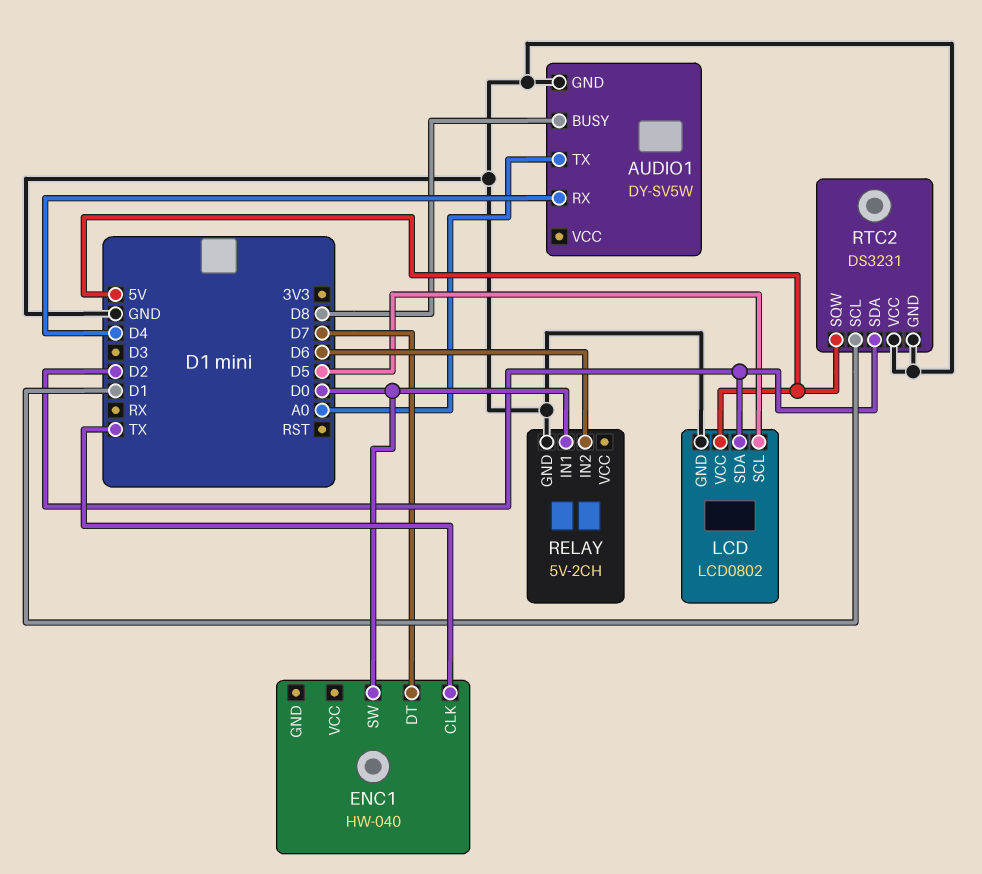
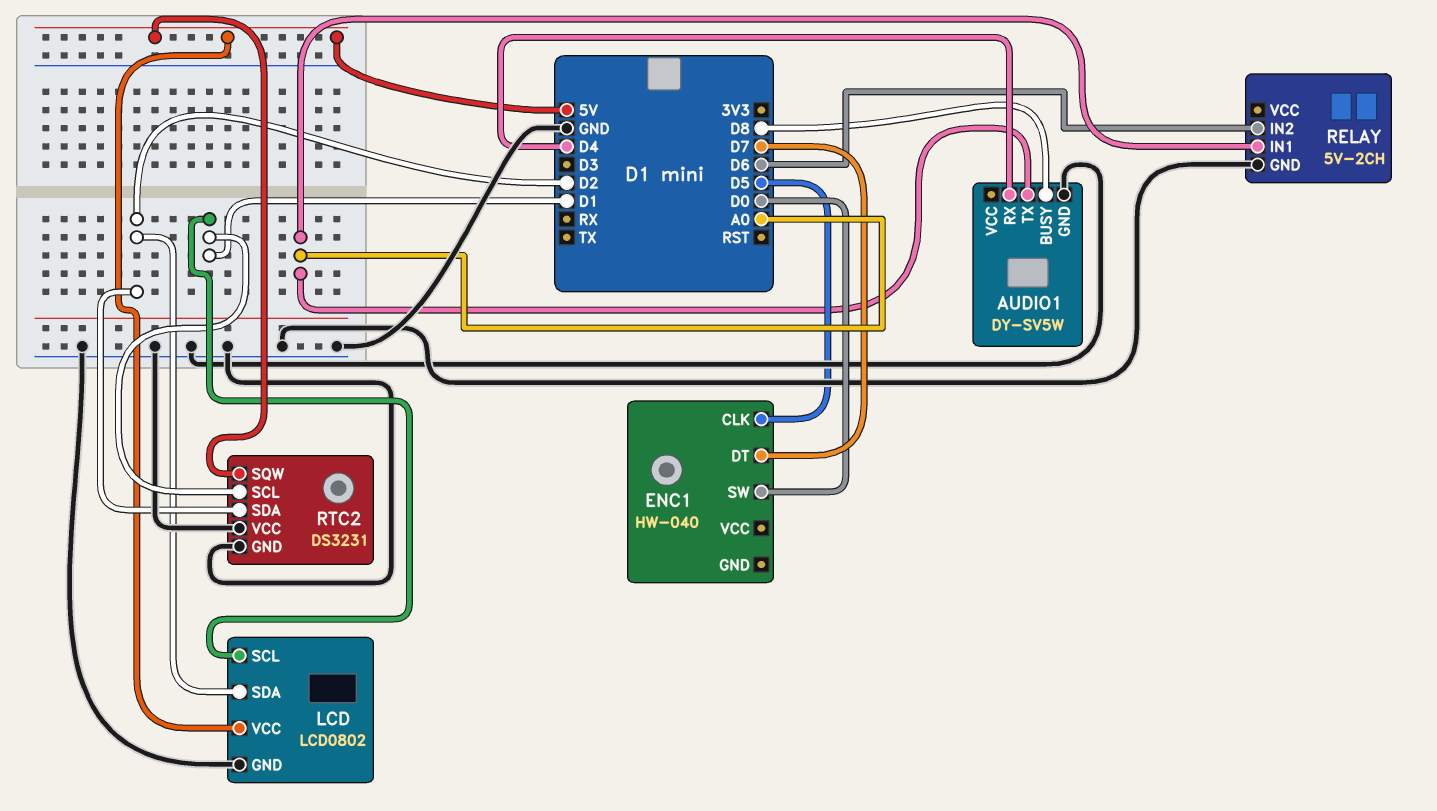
ENC1 pin CLK: TX -> D5
LCD pin SCL: D5 -> D1
RELAY pin IN1: D0 -> A0

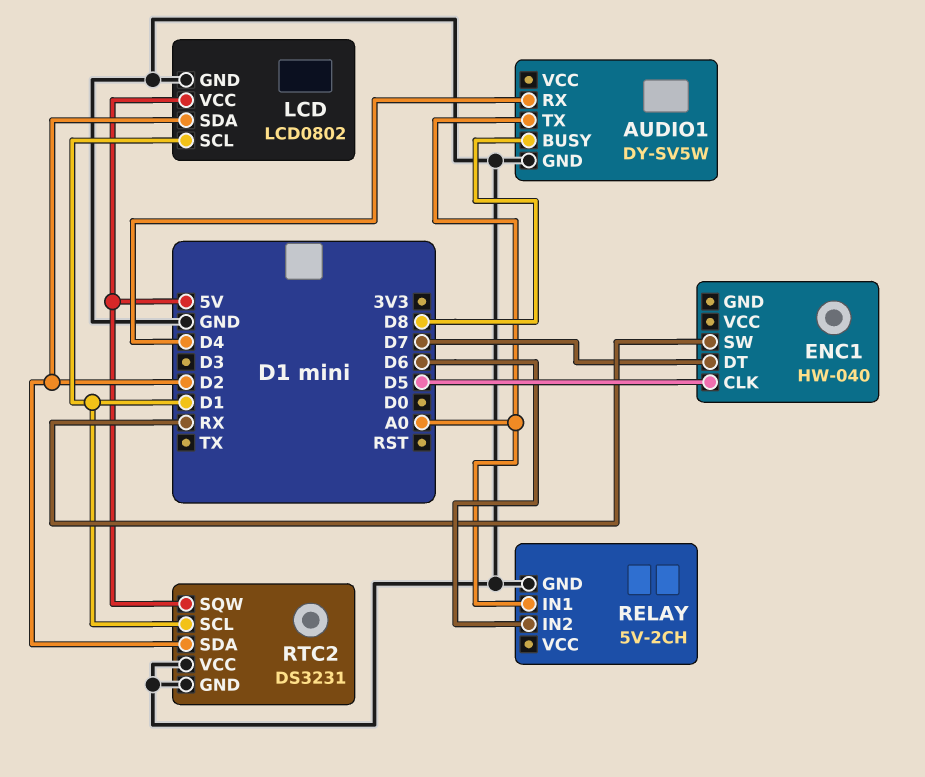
ENC1 pin SW: D0 -> RX

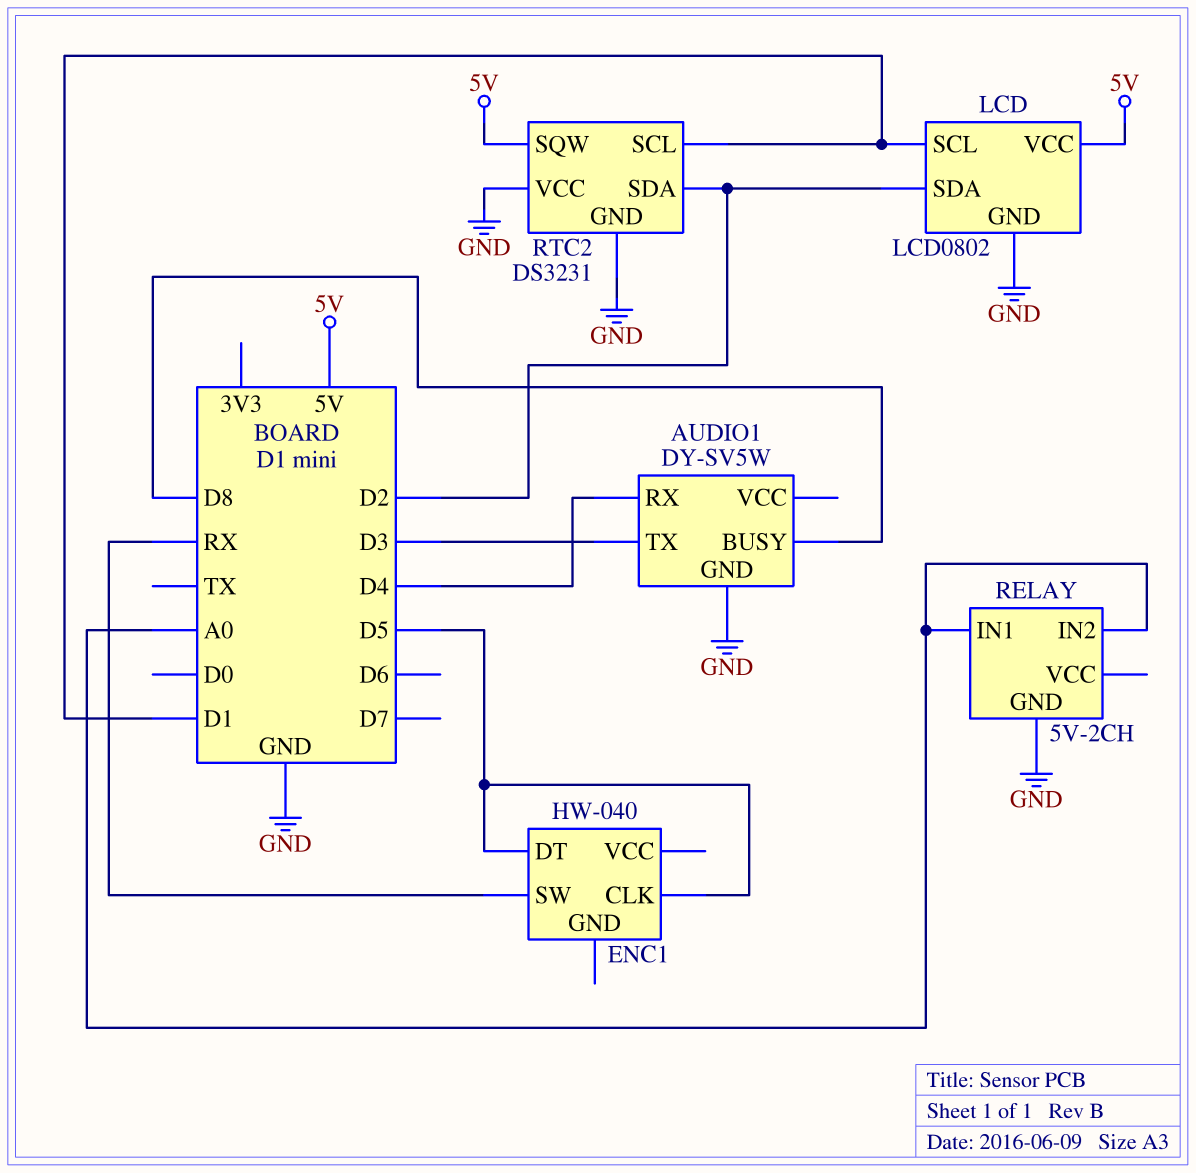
AUDIO1 pin TX: A0 -> D3
ENC1 pin DT: D7 -> D5
RELAY pin IN2: D6 -> A0

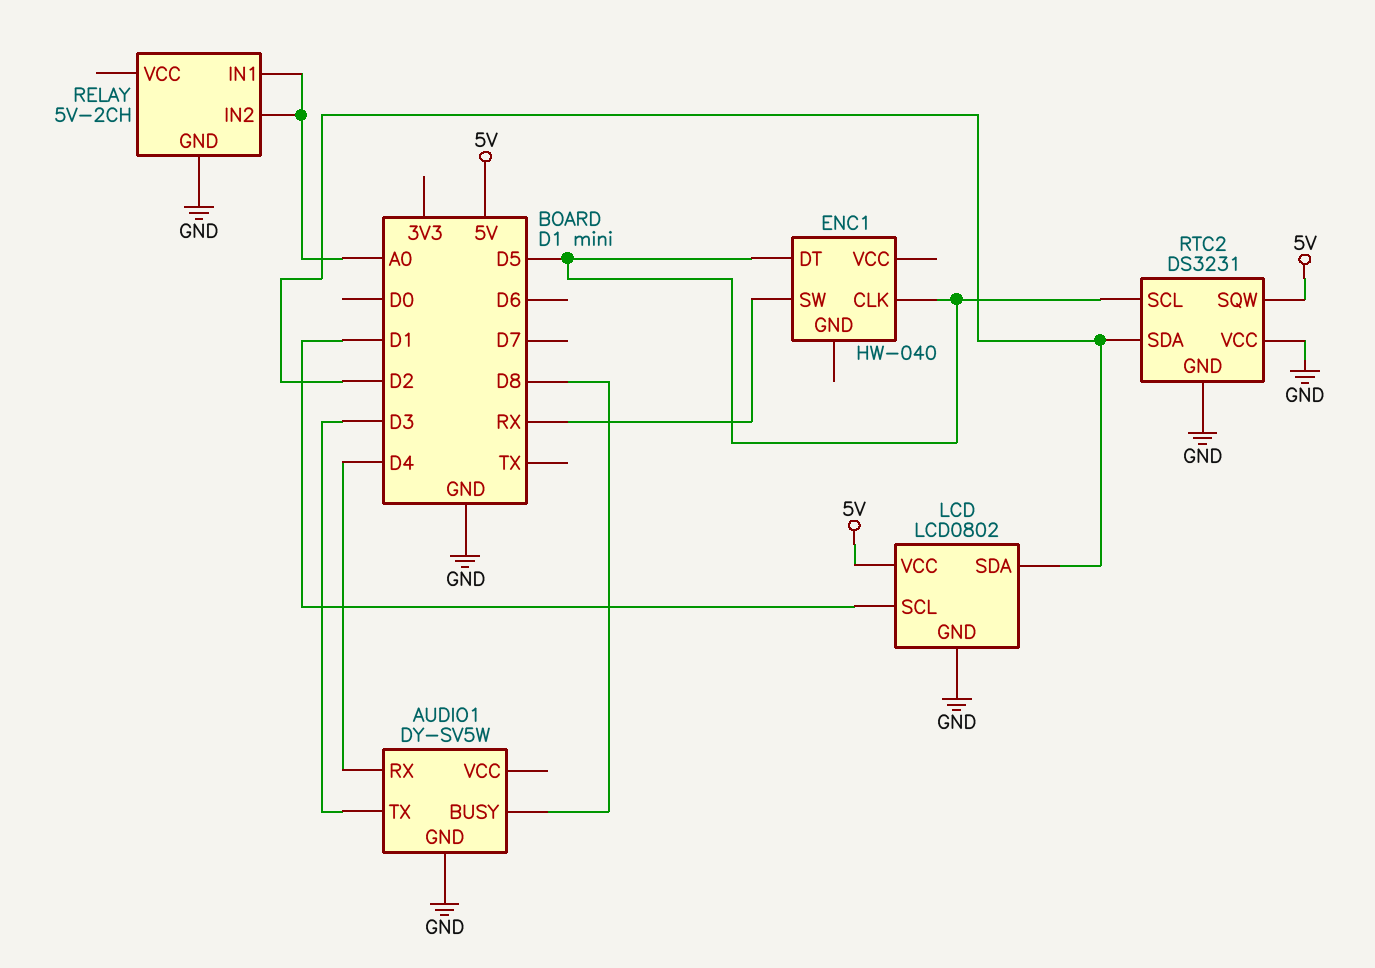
RTC2 pin SCL: D1 -> D5

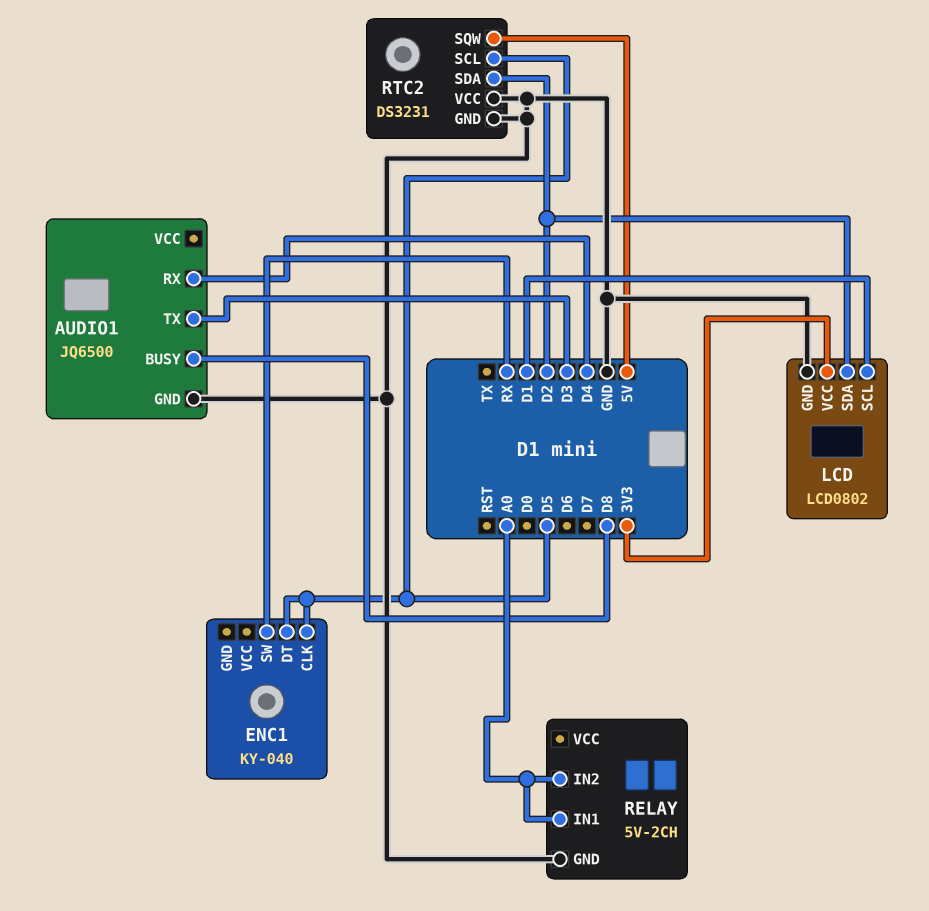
AUDIO1: DY-SV5W -> JQ6500
ENC1: HW-040 -> KY-040
LCD pin VCC: 5V -> 3V3

